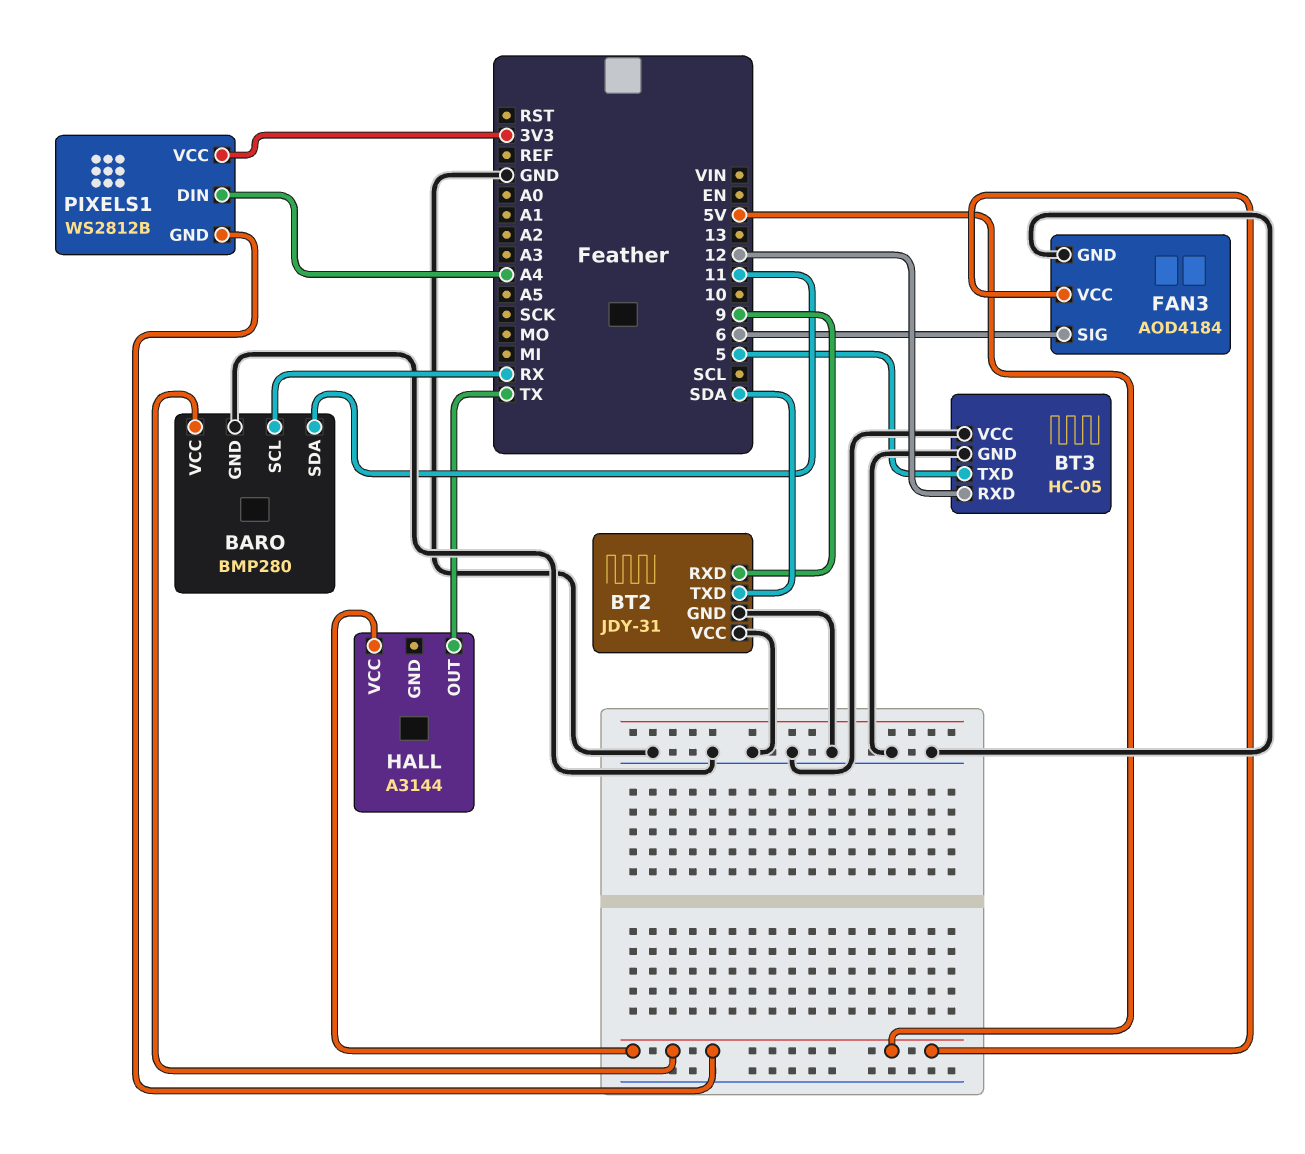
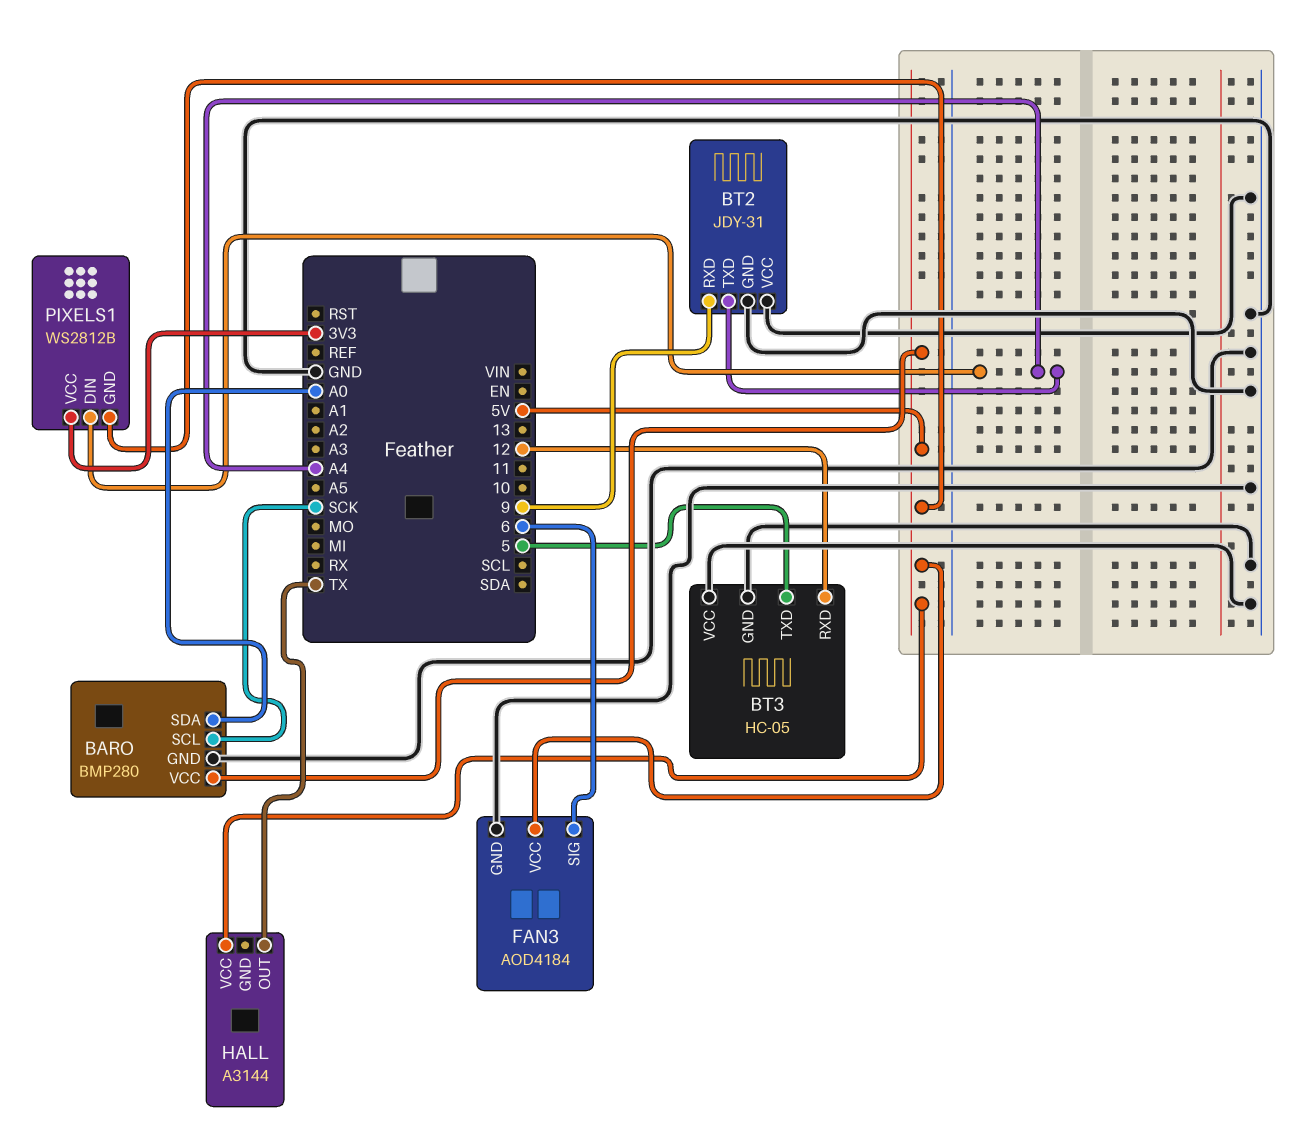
BARO pin SCL: RX -> SCK
BARO pin SDA: 11 -> A0
BT2 pin TXD: SDA -> A4

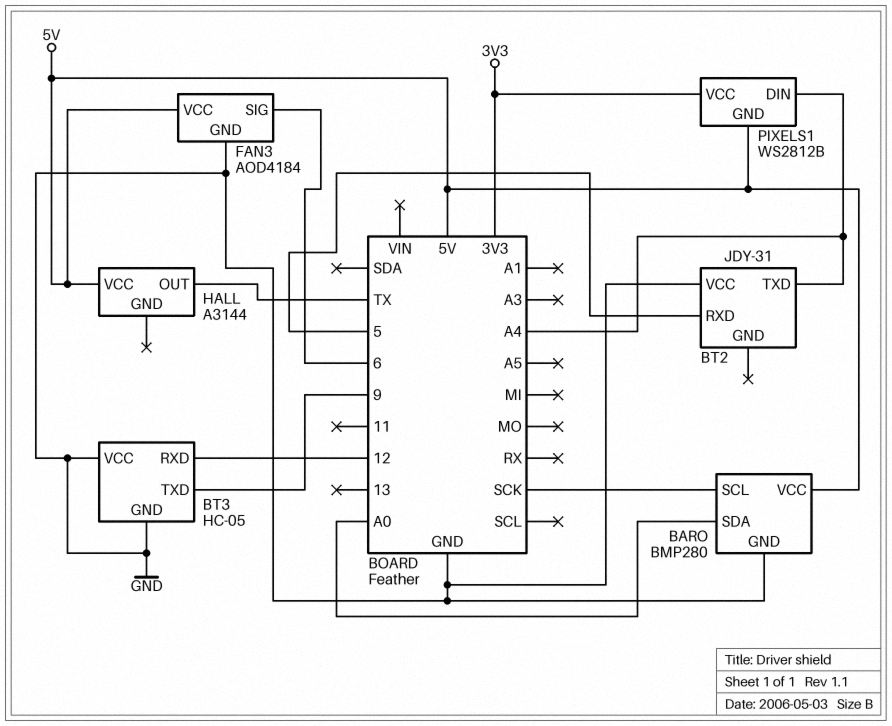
BT2 pin GND: GND -> none
BT2 pin RXD: 9 -> 5
BT3 pin TXD: 5 -> 9

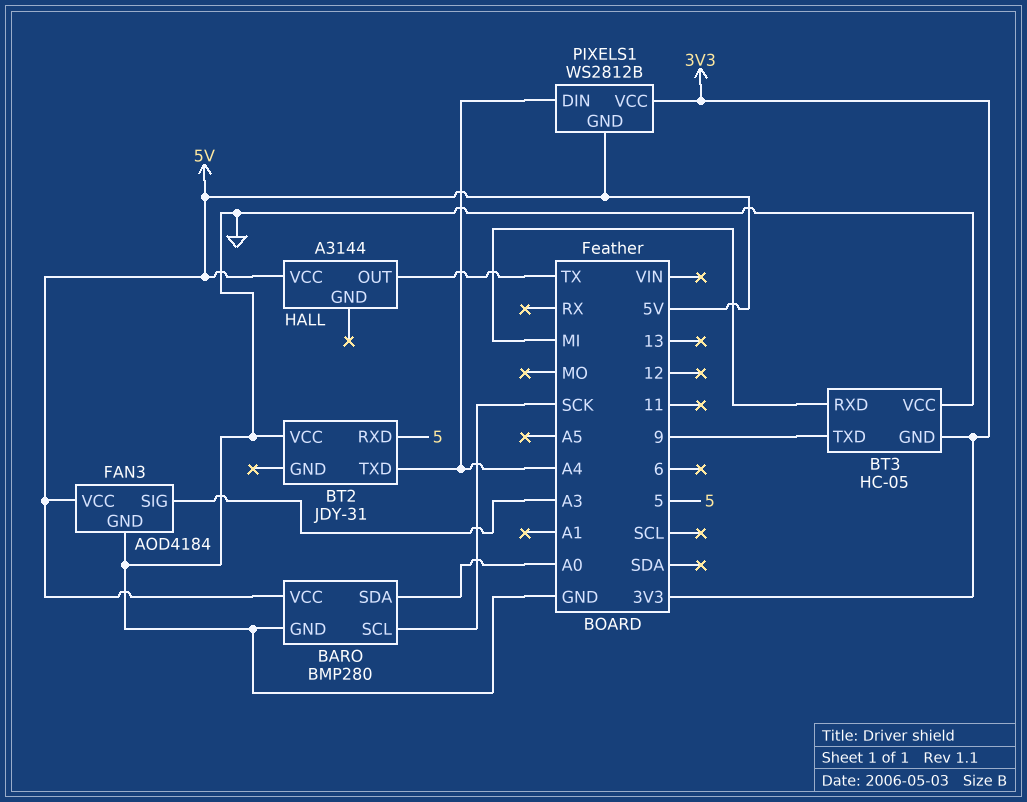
BT3 pin GND: GND -> 3V3
BT3 pin RXD: 12 -> MI
FAN3 pin SIG: 6 -> A3

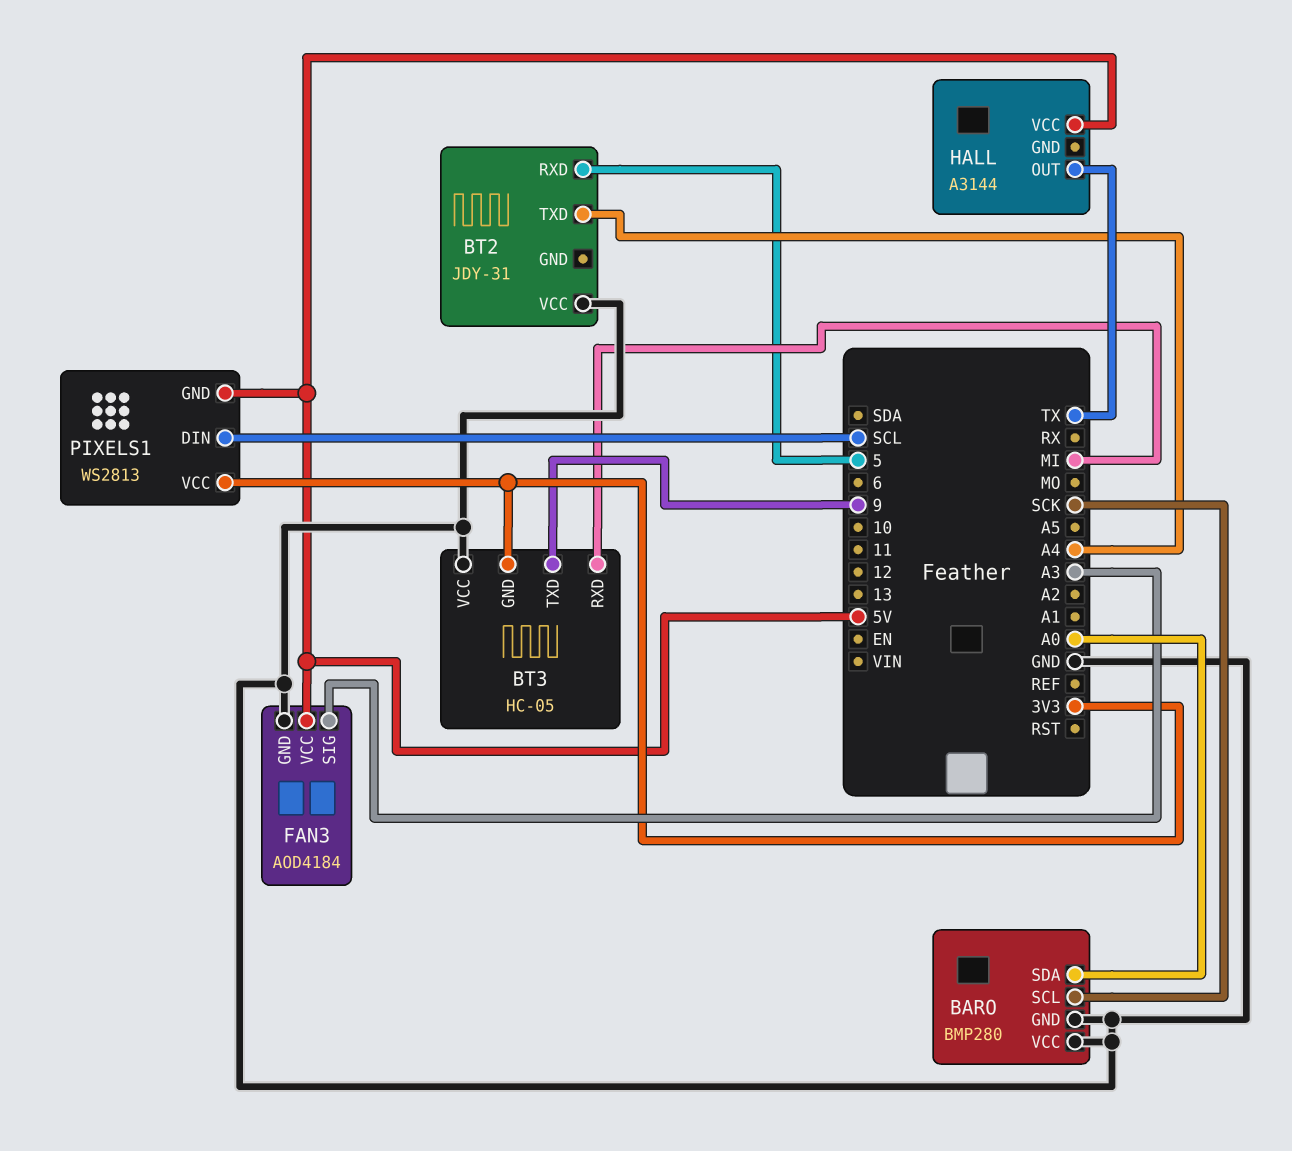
BARO pin VCC: 5V -> GND
PIXELS1: WS2812B -> WS2813
PIXELS1 pin DIN: A4 -> SCL

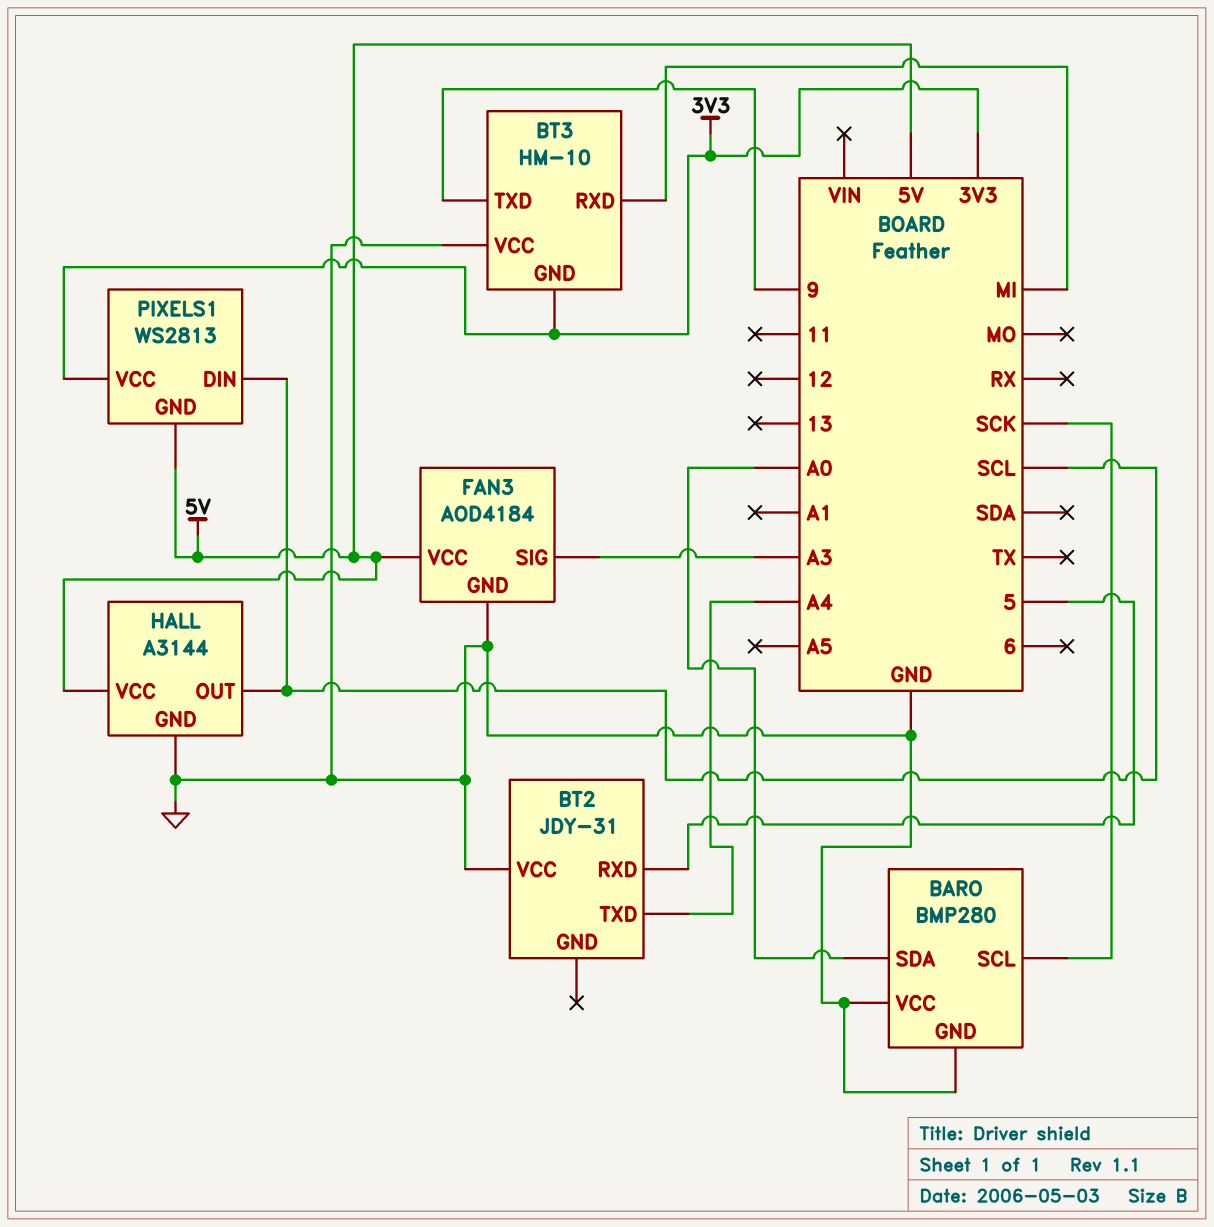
BT3: HC-05 -> HM-10
HALL pin GND: none -> GND
HALL pin OUT: TX -> SCL

